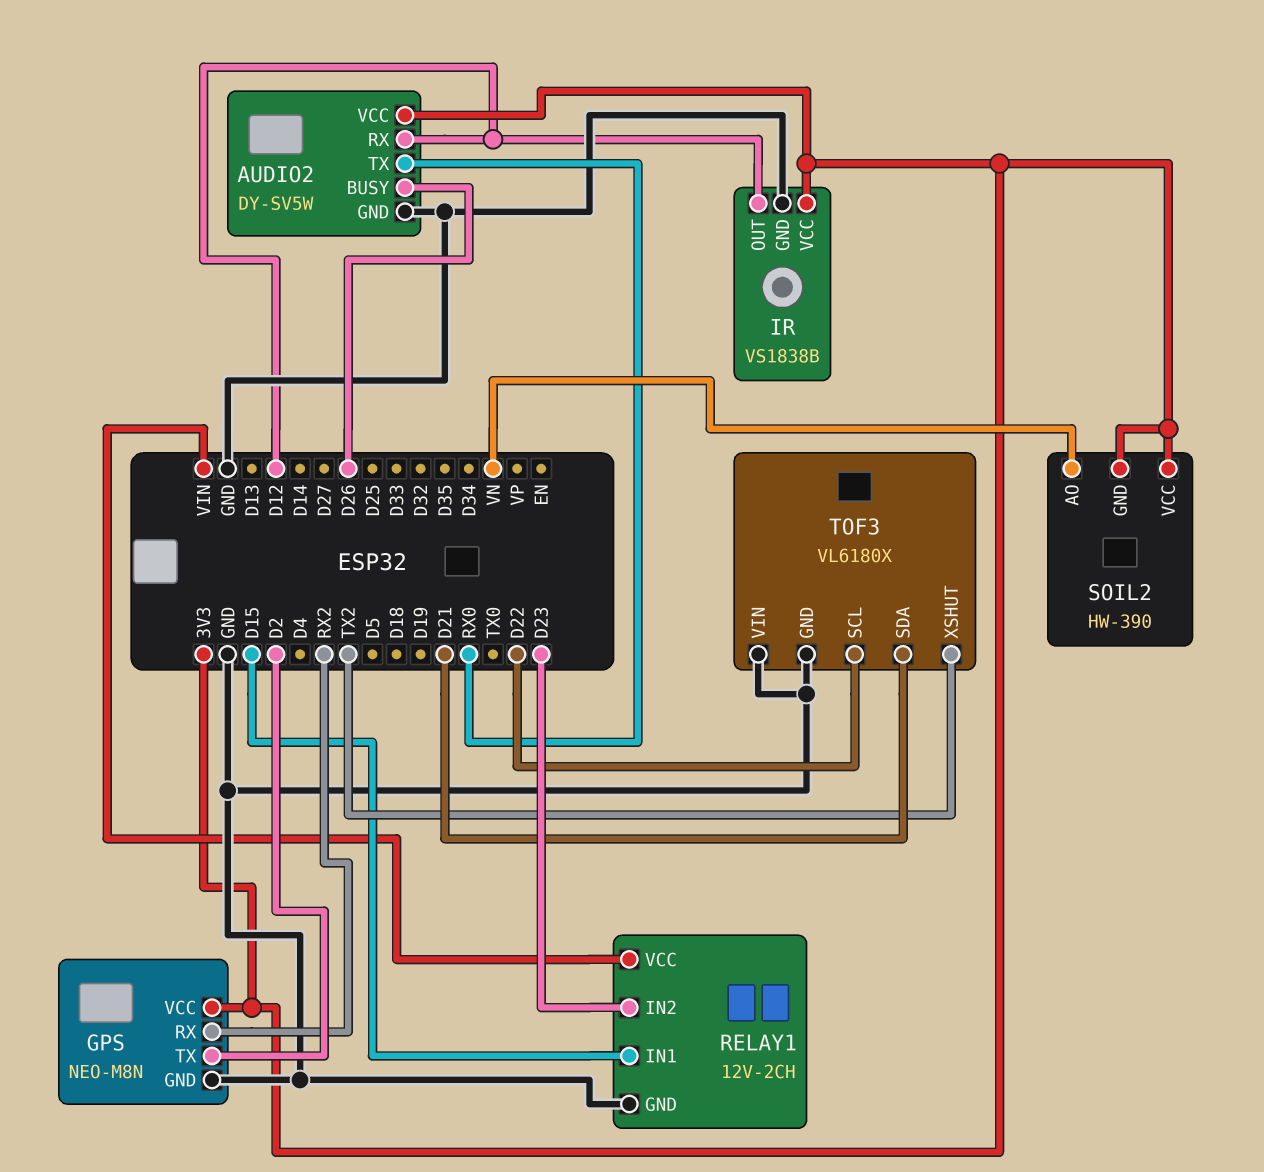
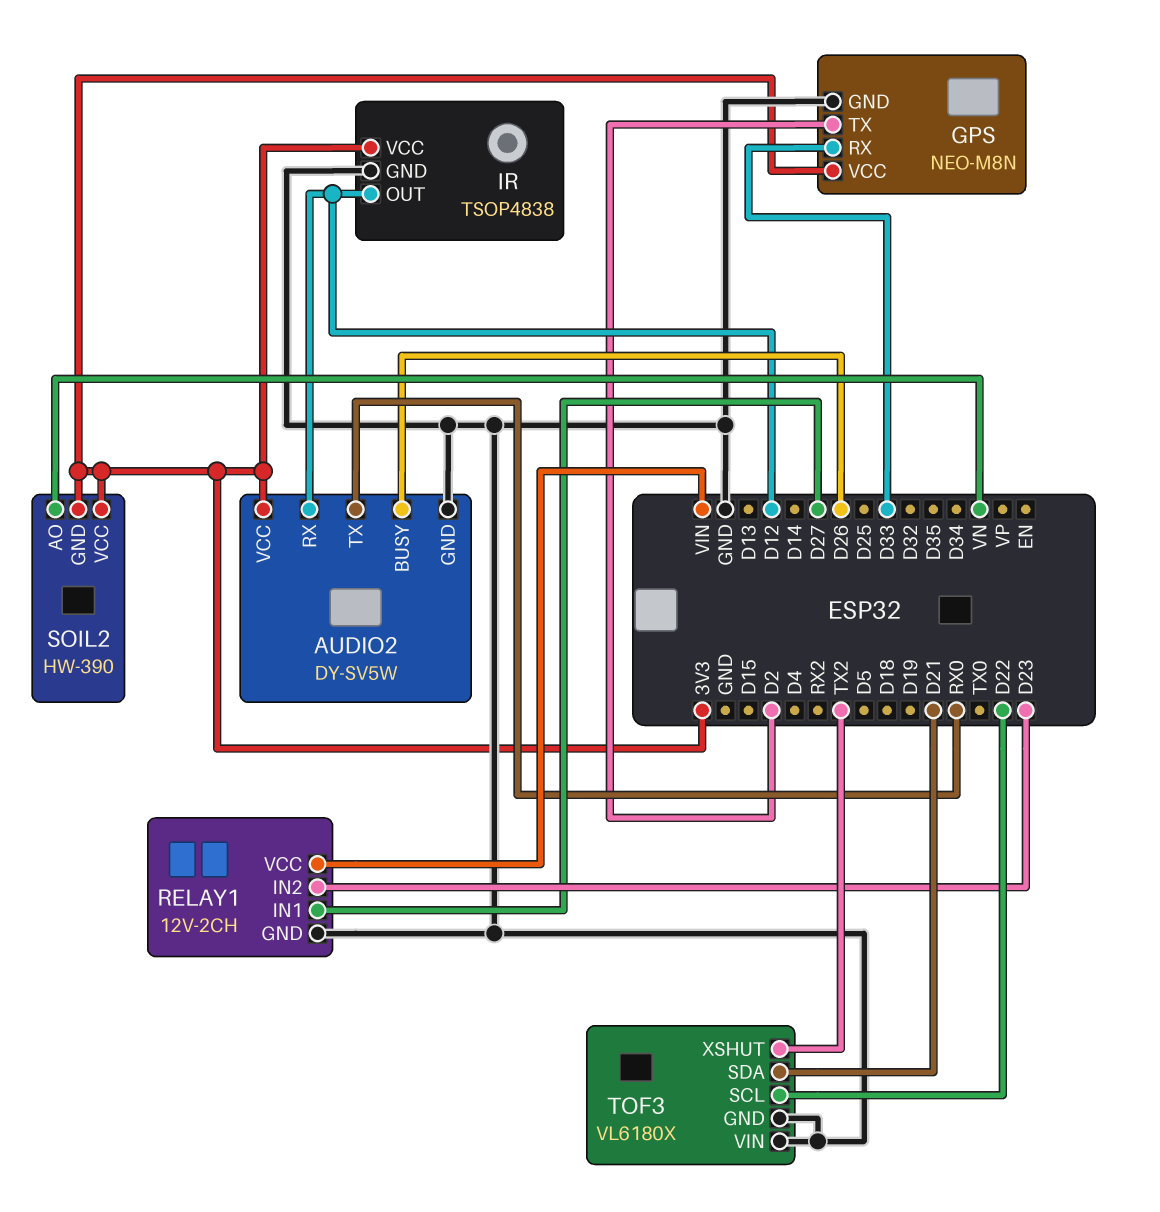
GPS pin RX: RX2 -> D33
IR: VS1838B -> TSOP4838
RELAY1 pin IN1: D15 -> D27

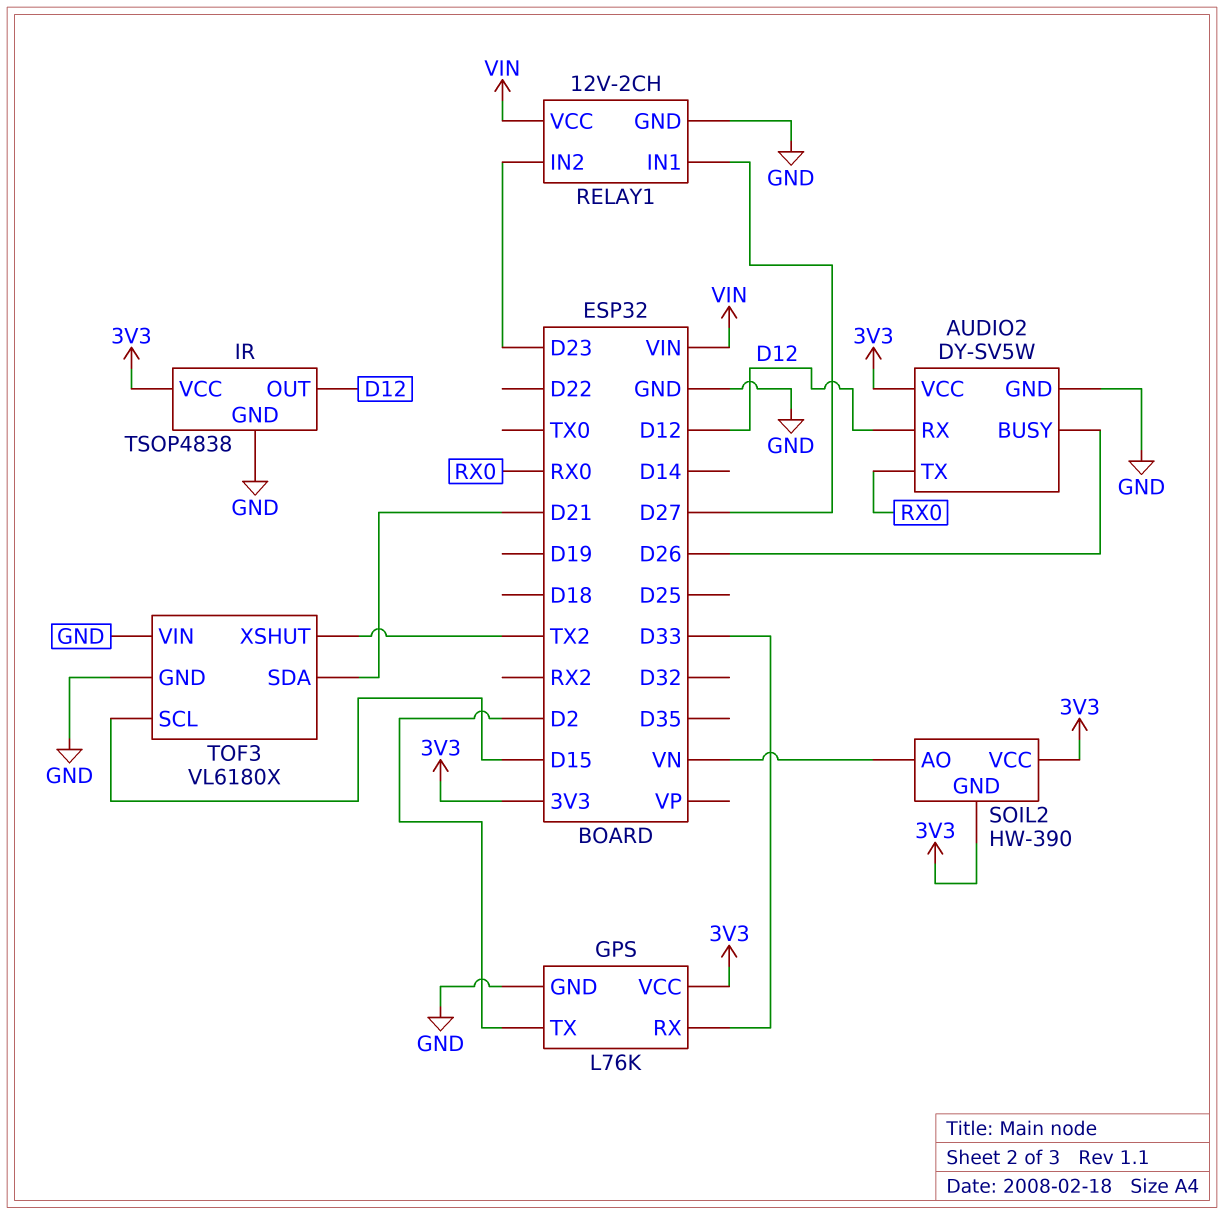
GPS: NEO-M8N -> L76K
TOF3 pin SCL: D22 -> D15

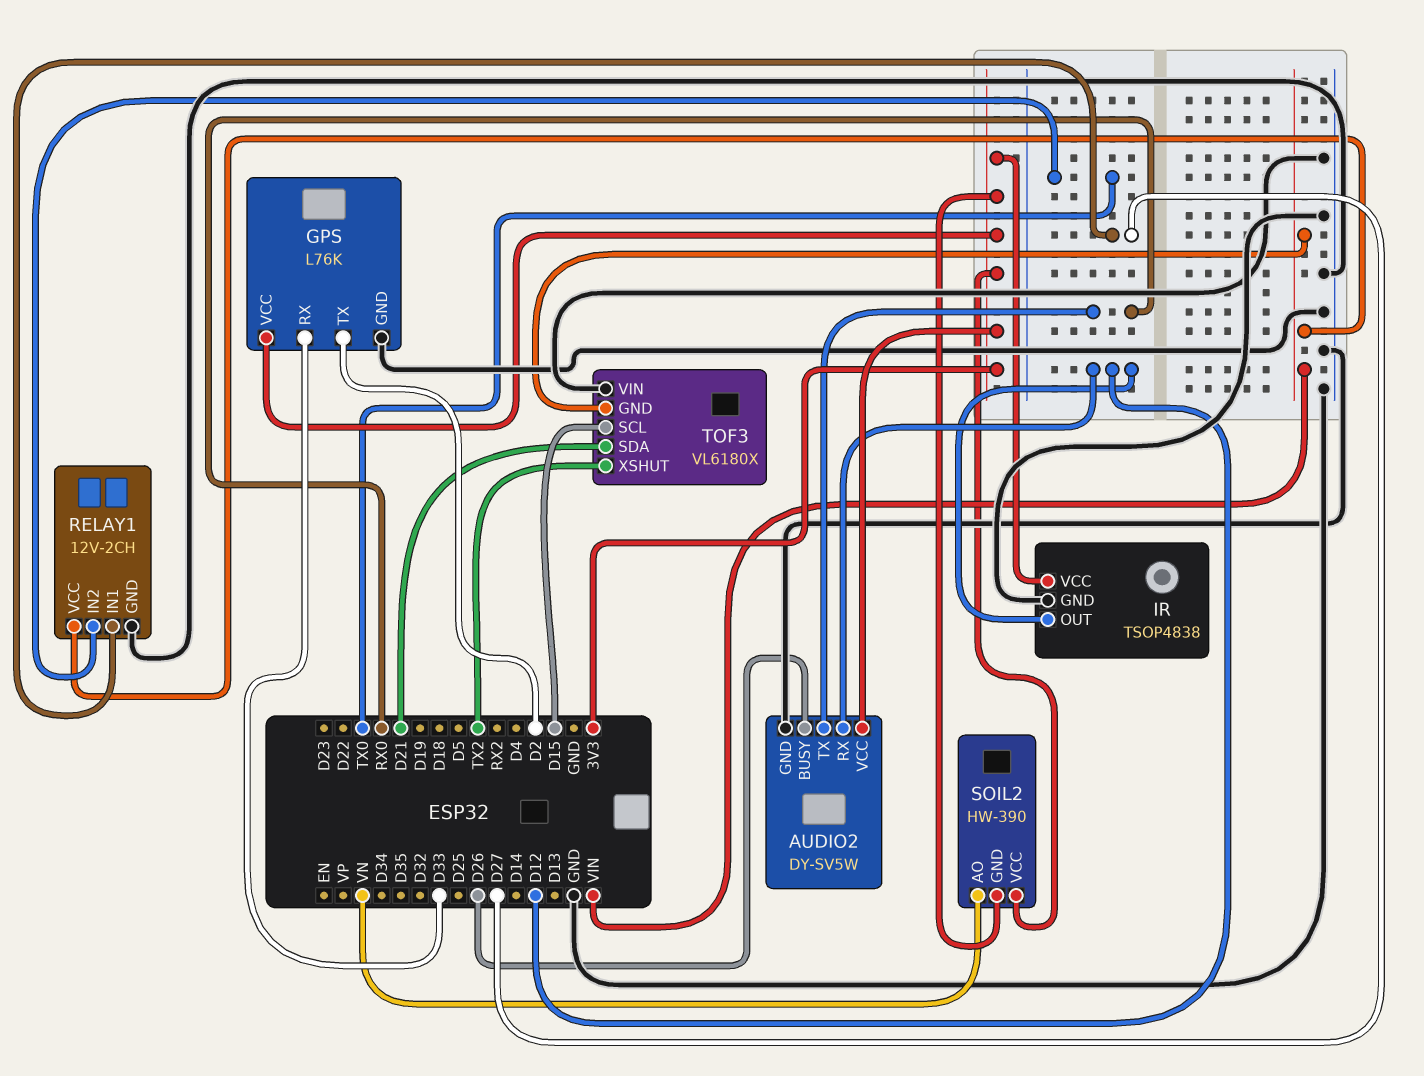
RELAY1 pin IN2: D23 -> TX0
TOF3 pin GND: GND -> VIN

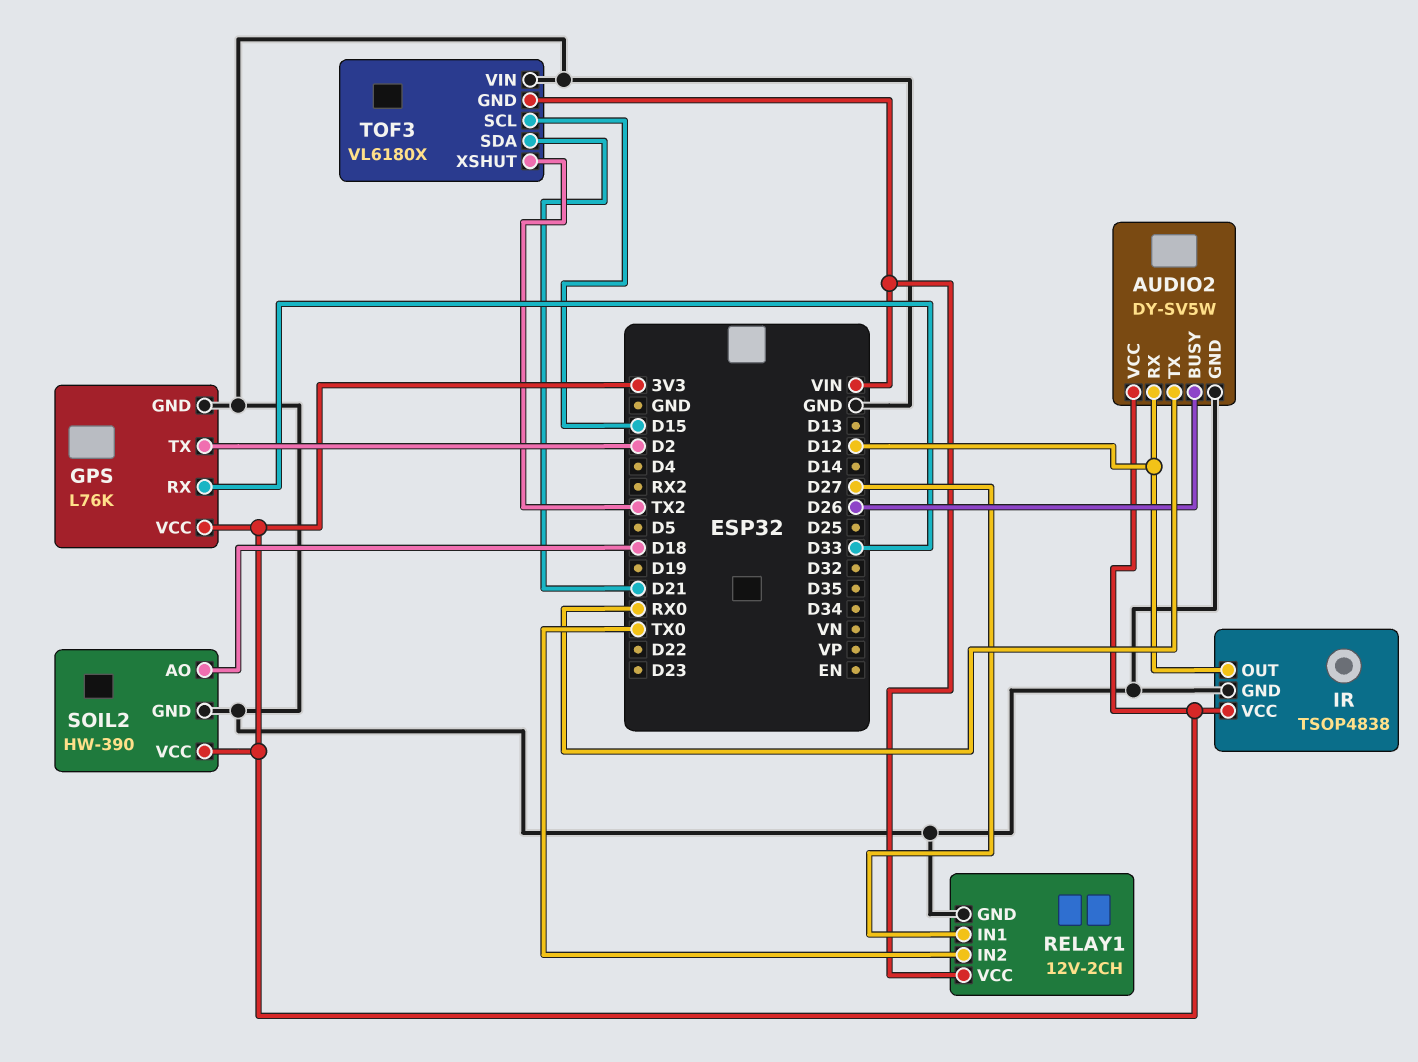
SOIL2 pin AO: VN -> D18
SOIL2 pin GND: 3V3 -> GND

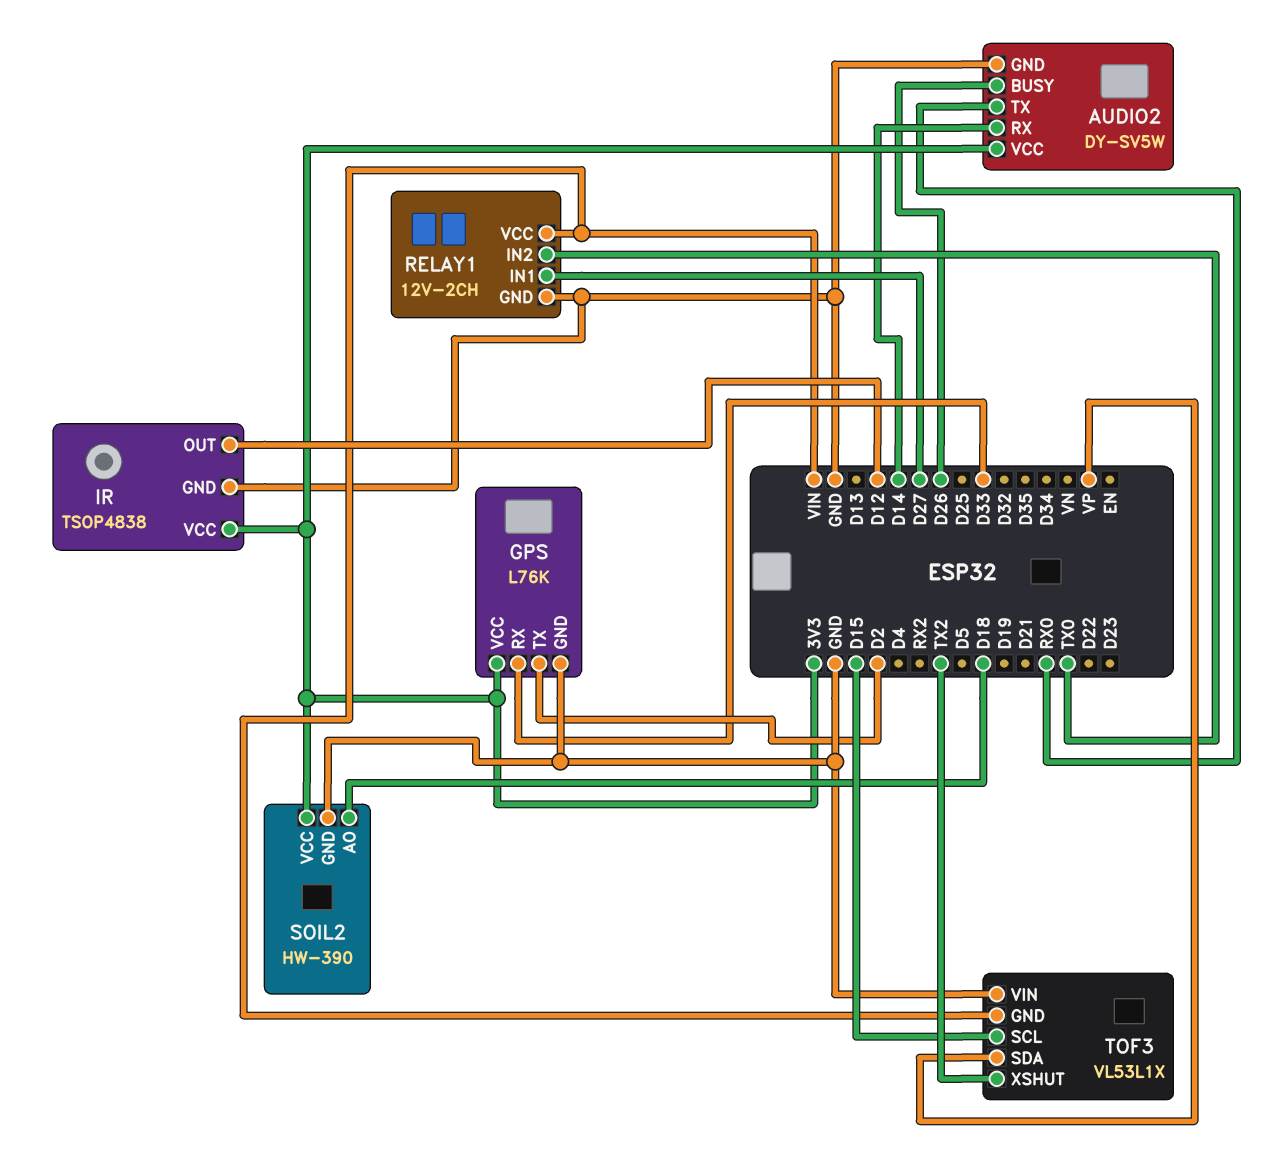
AUDIO2 pin RX: D12 -> D14
TOF3: VL6180X -> VL53L1X
TOF3 pin SDA: D21 -> VP

